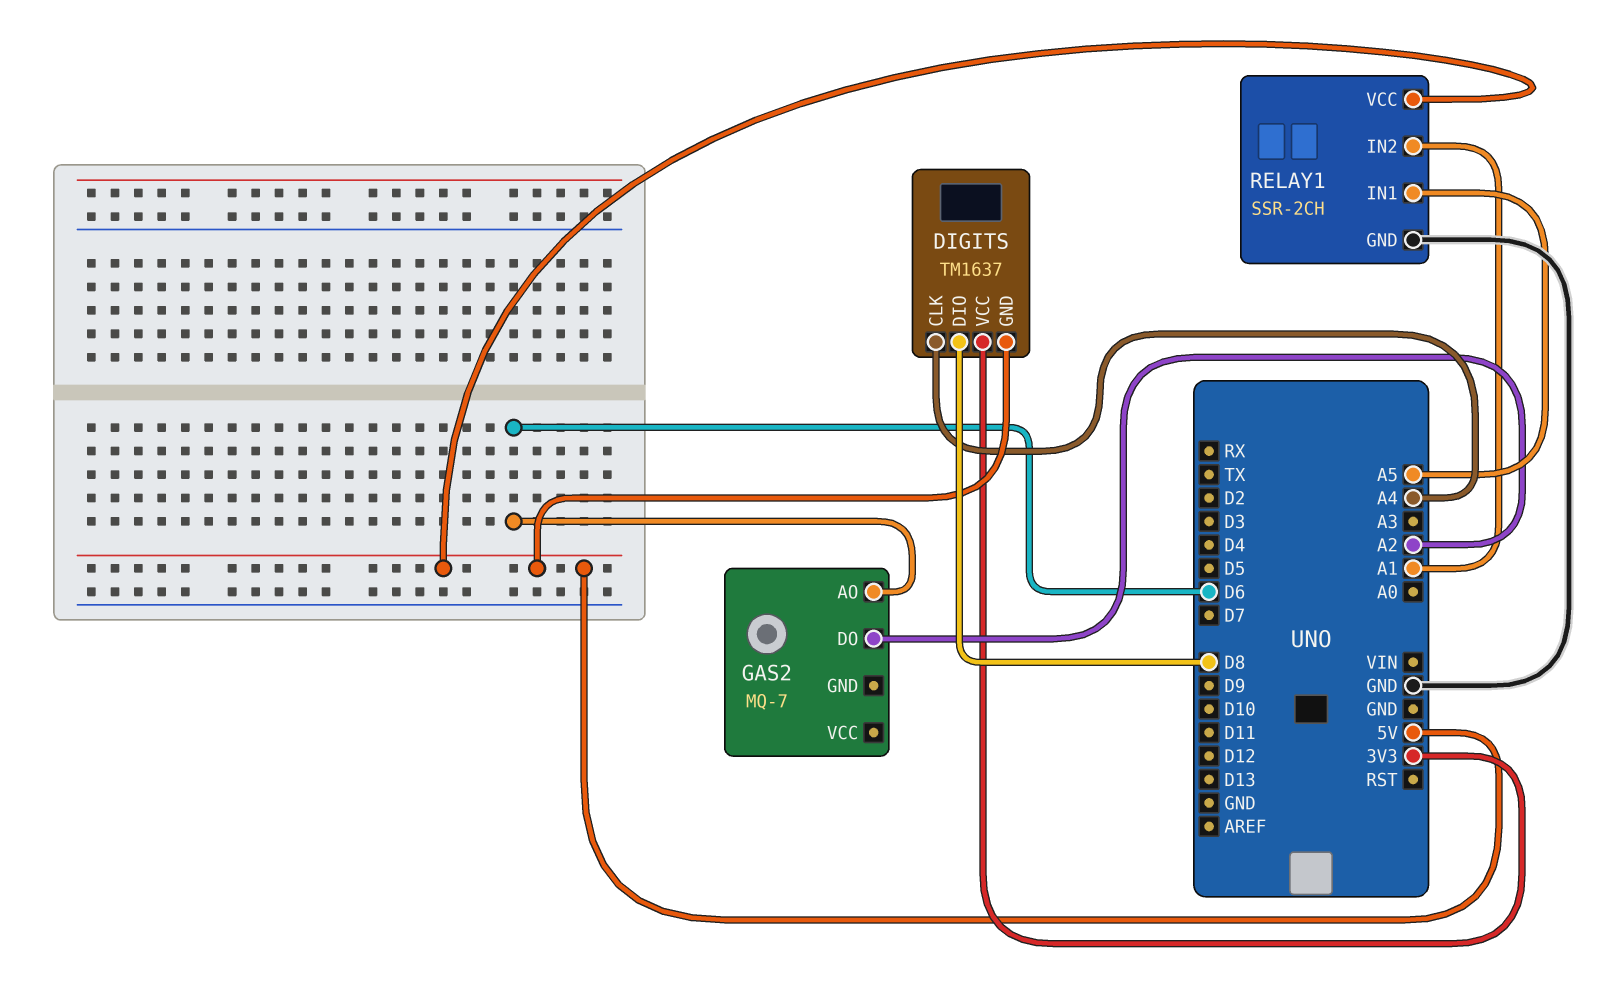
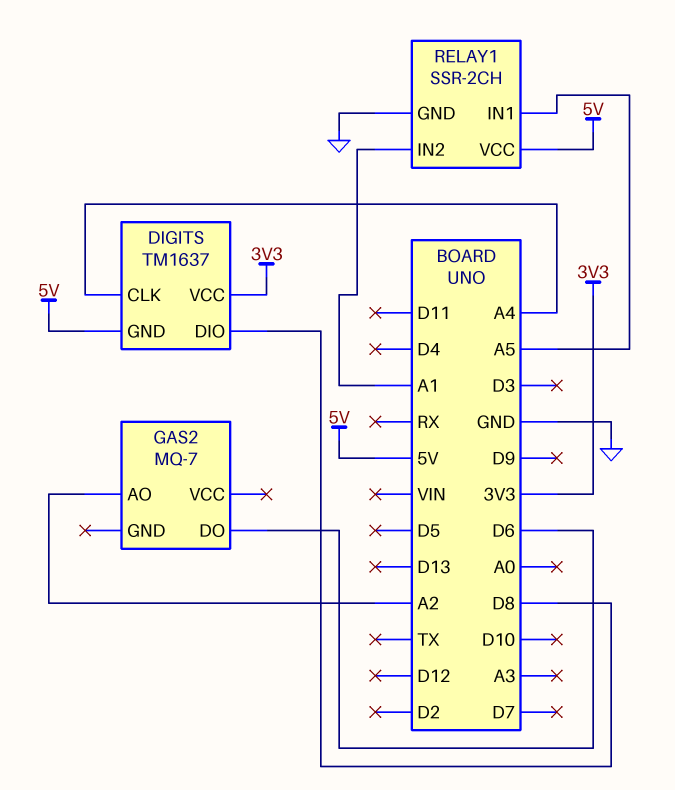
GAS2 pin AO: D6 -> A2
GAS2 pin DO: A2 -> D6

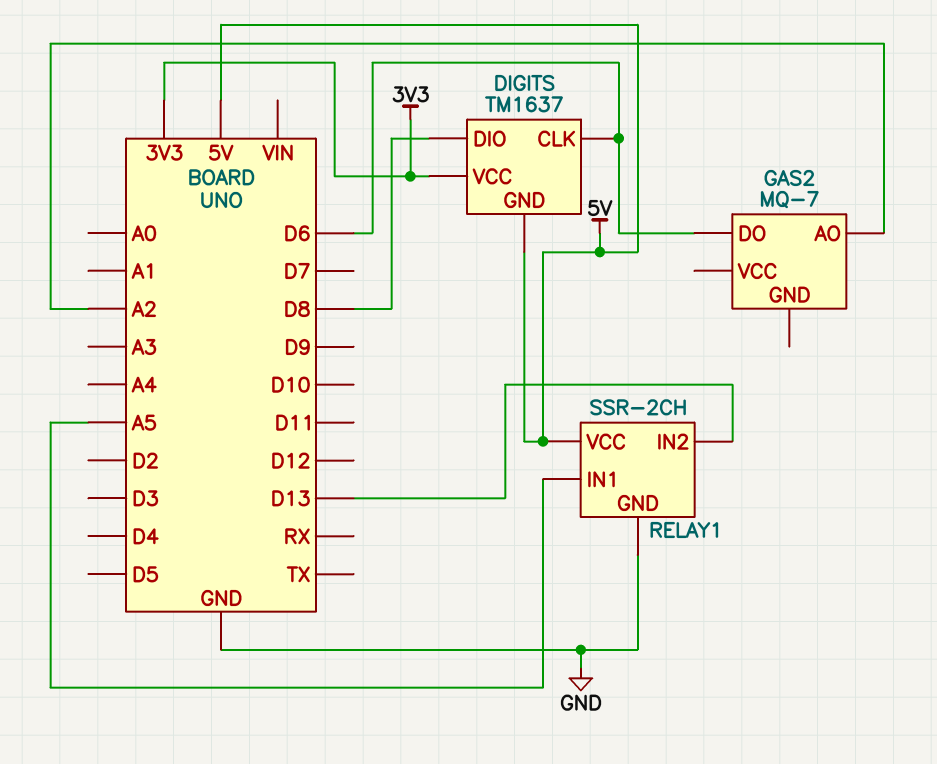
DIGITS pin CLK: A4 -> D6
RELAY1 pin IN2: A1 -> D13

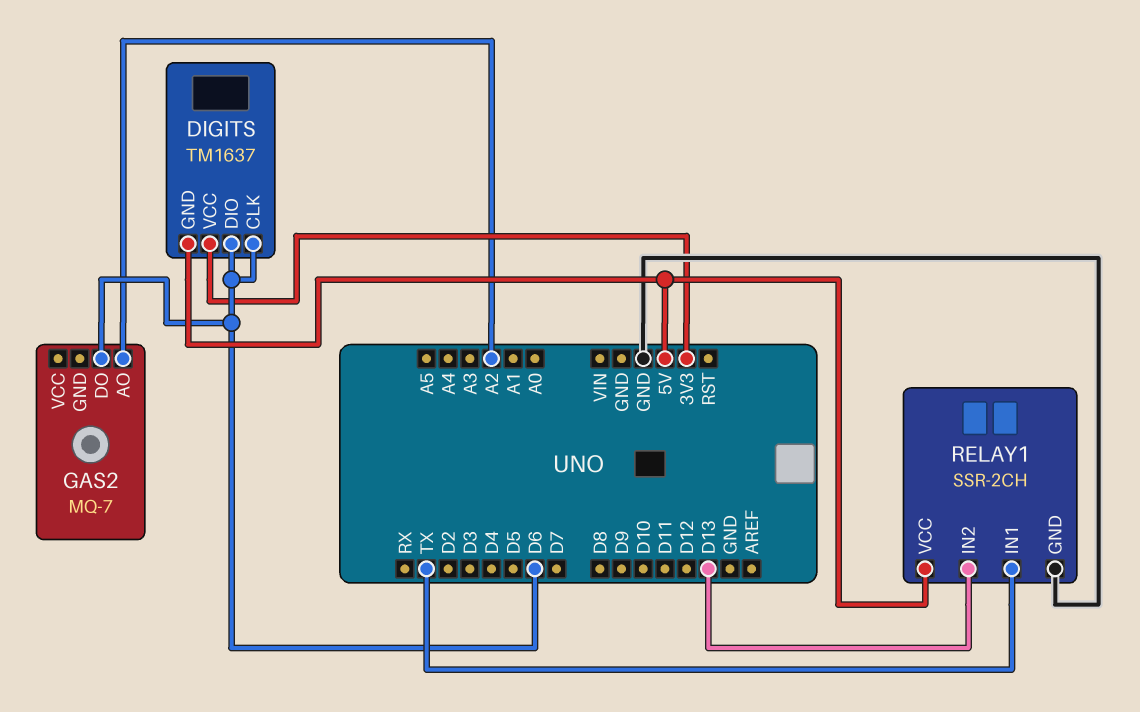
DIGITS pin DIO: D8 -> D6
RELAY1 pin IN1: A5 -> TX

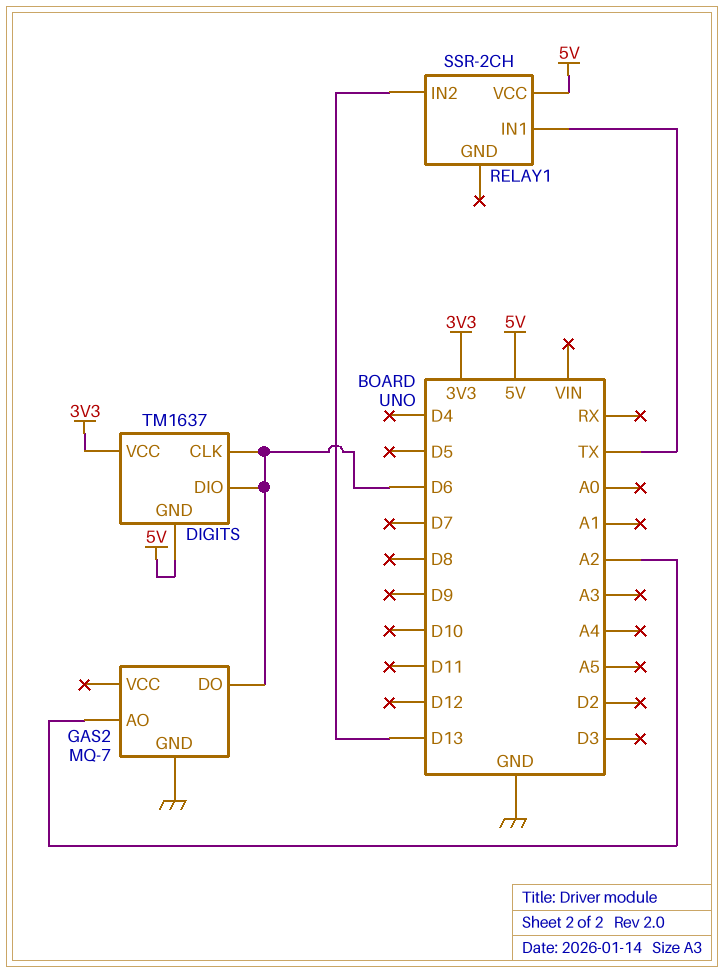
GAS2 pin GND: none -> GND
RELAY1 pin GND: GND -> none

